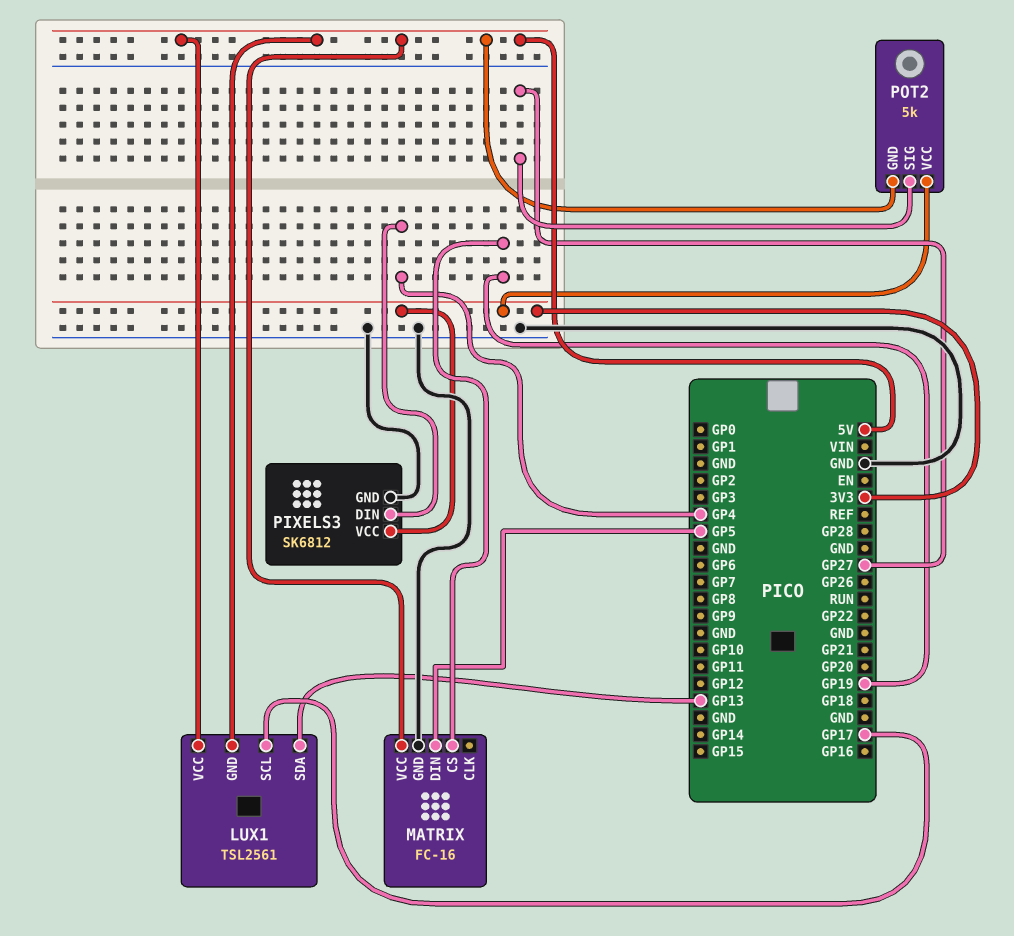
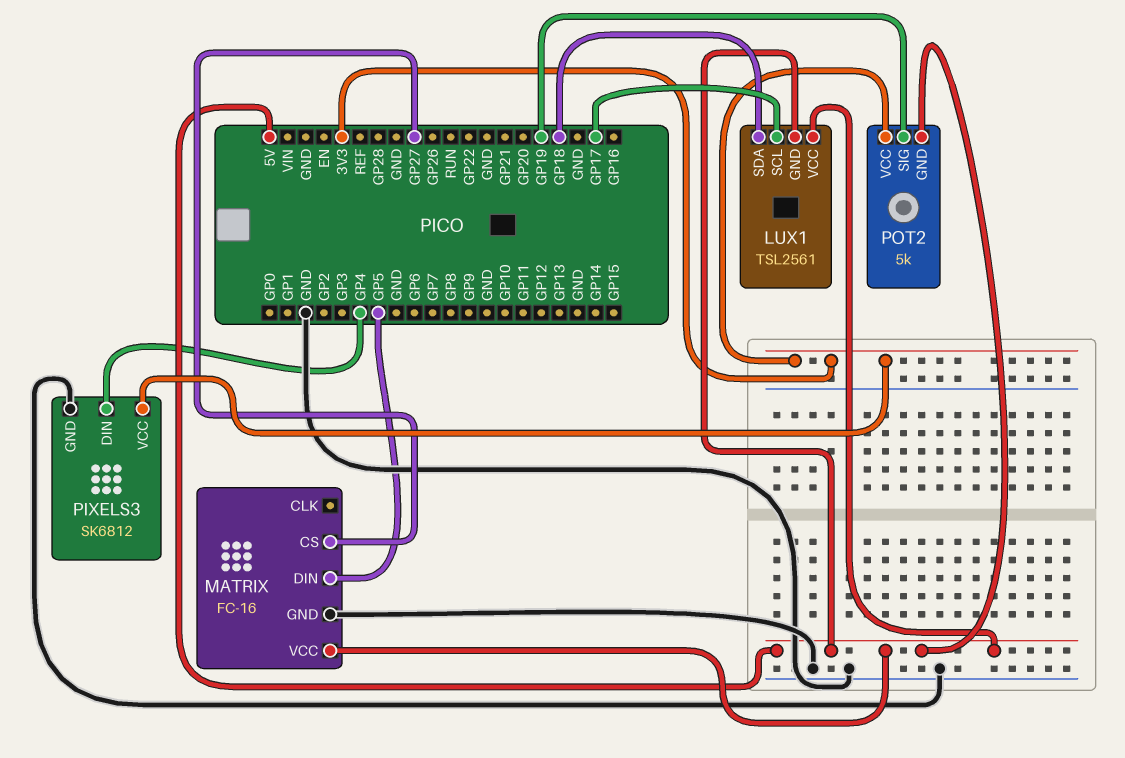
LUX1 pin SDA: GP13 -> GP18
MATRIX pin CS: GP19 -> GP27
POT2 pin SIG: GP27 -> GP19

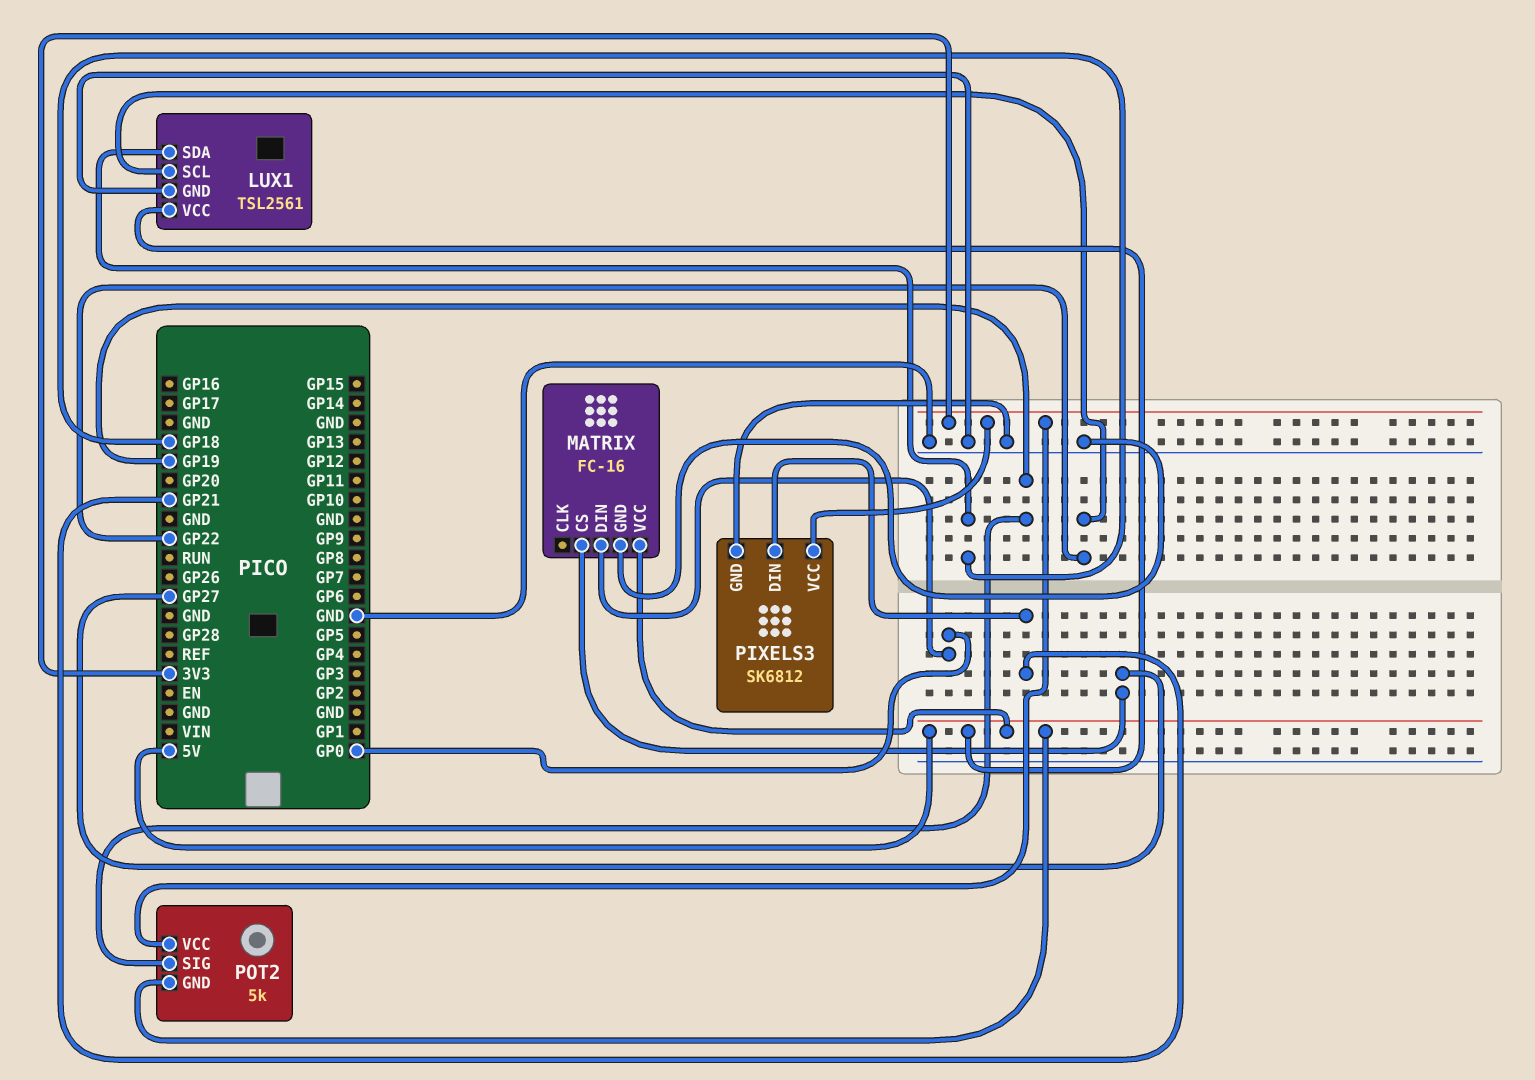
LUX1 pin GND: 5V -> GND
LUX1 pin SCL: GP17 -> GP22
MATRIX pin DIN: GP5 -> GP0
PIXELS3 pin DIN: GP4 -> GP21

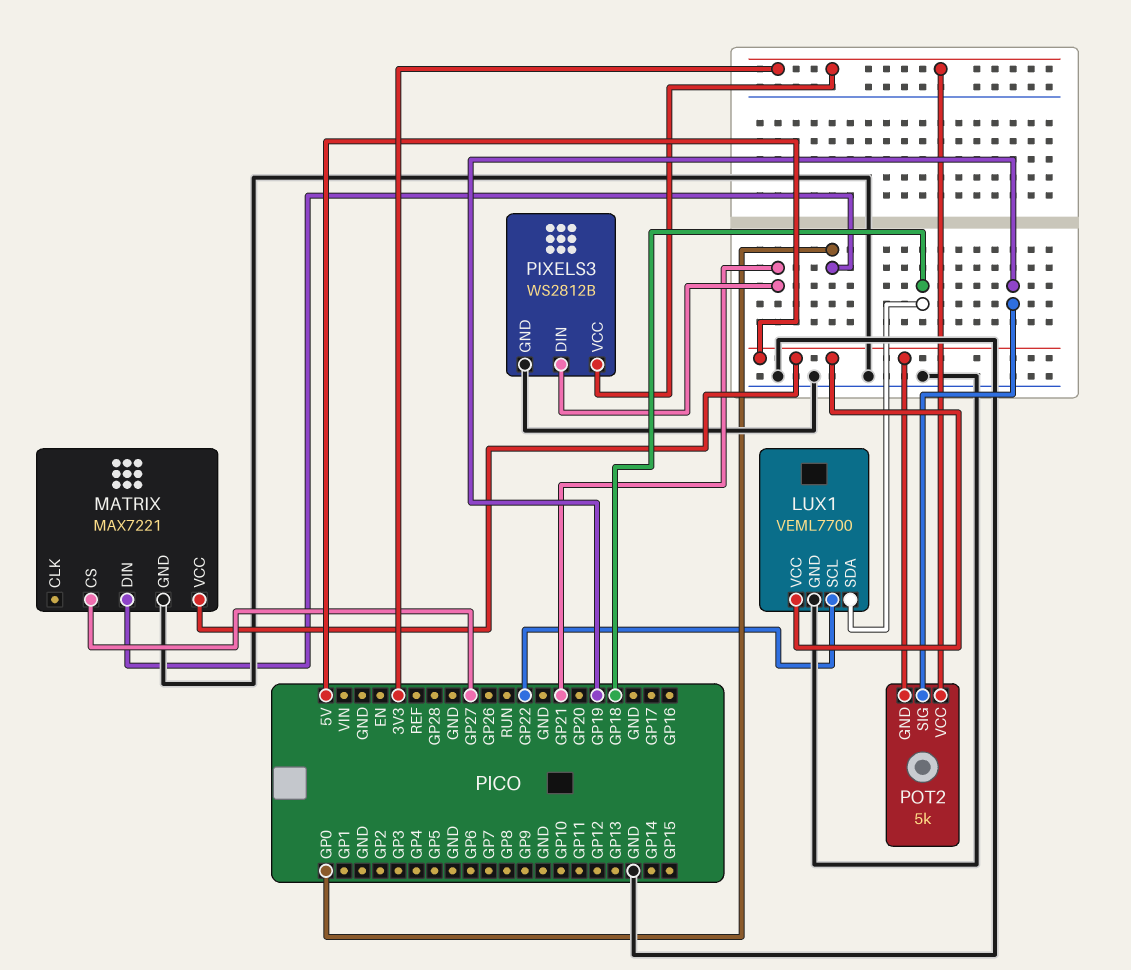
LUX1: TSL2561 -> VEML7700
MATRIX: FC-16 -> MAX7221
PIXELS3: SK6812 -> WS2812B

